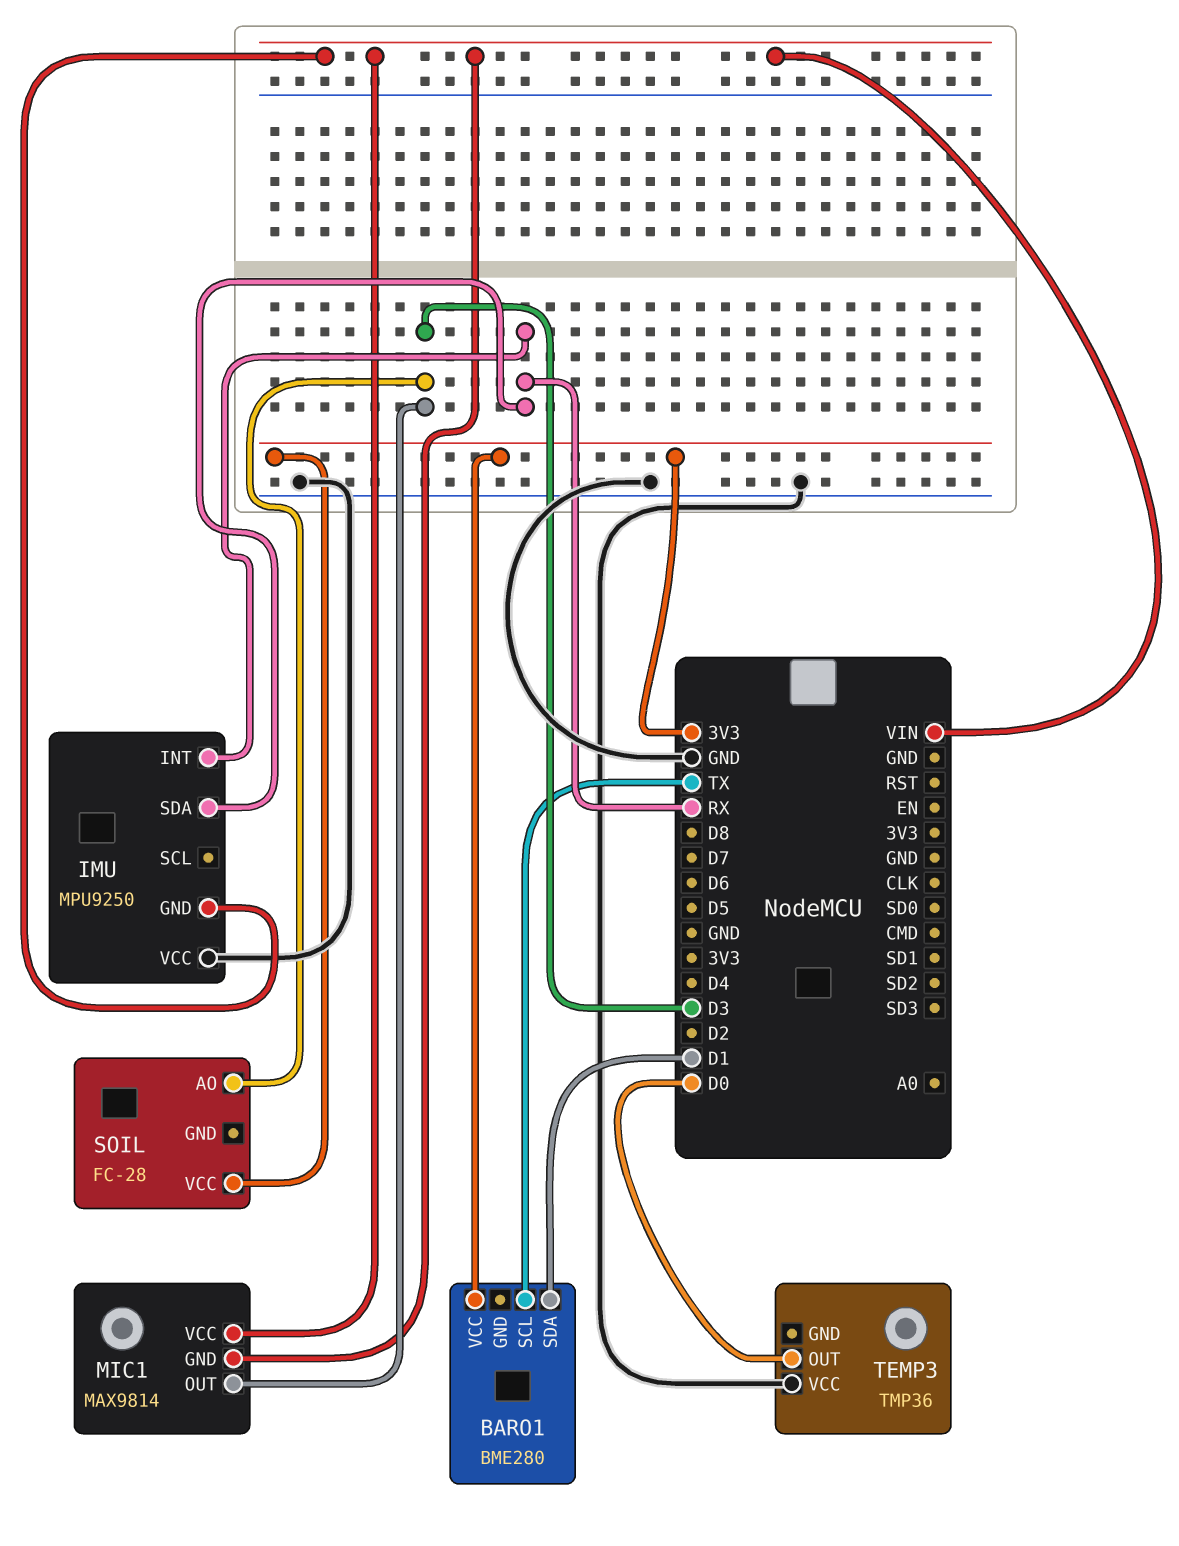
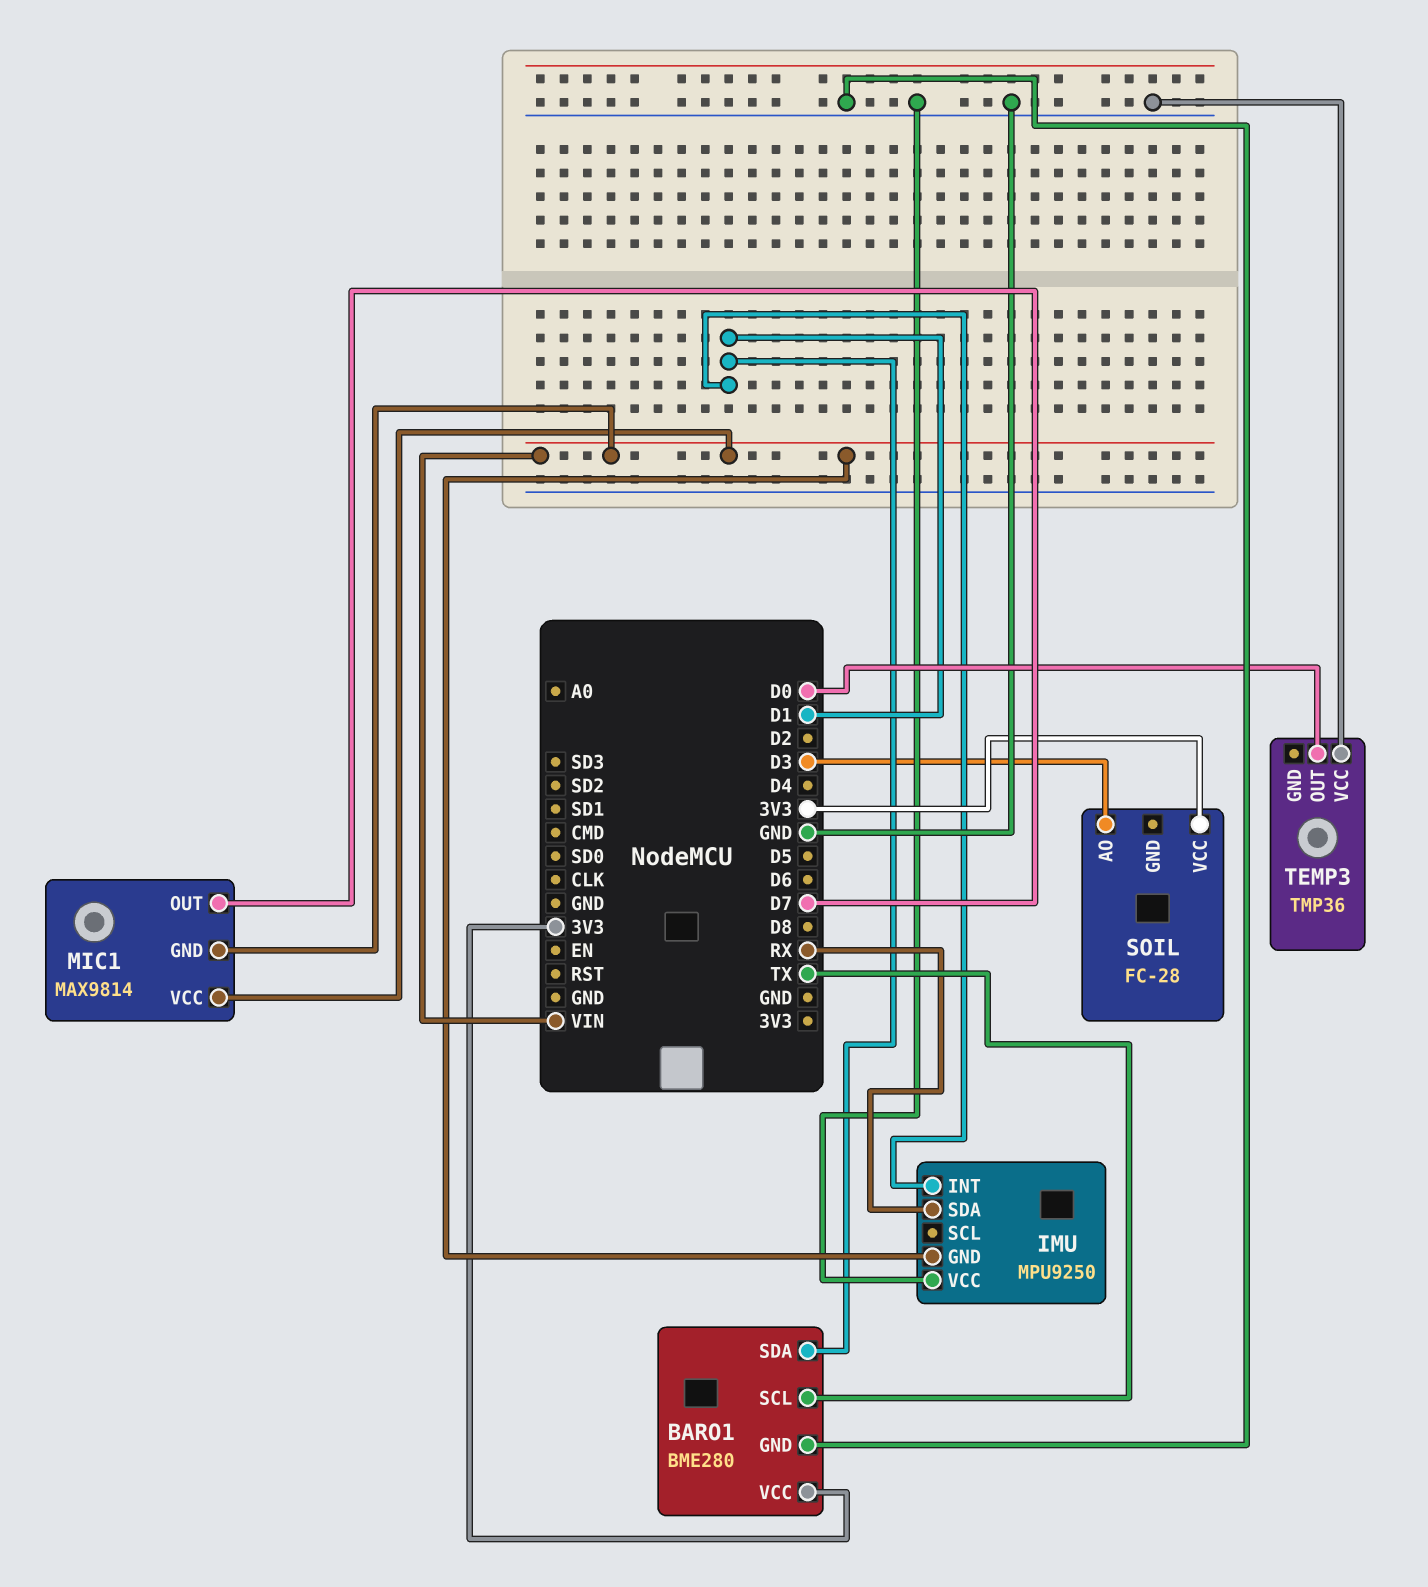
BARO1 pin GND: none -> GND
IMU pin INT: RX -> D1
MIC1 pin OUT: D3 -> D7

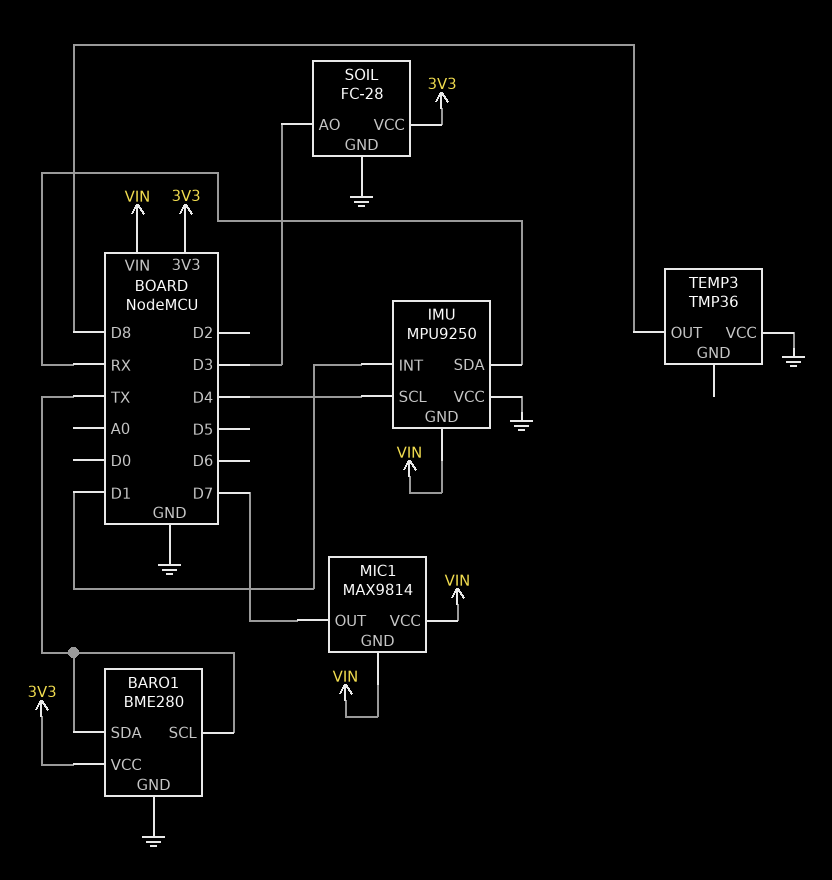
BARO1 pin SDA: D1 -> TX
IMU pin SCL: none -> D4
SOIL pin GND: none -> GND
TEMP3 pin OUT: D0 -> D8

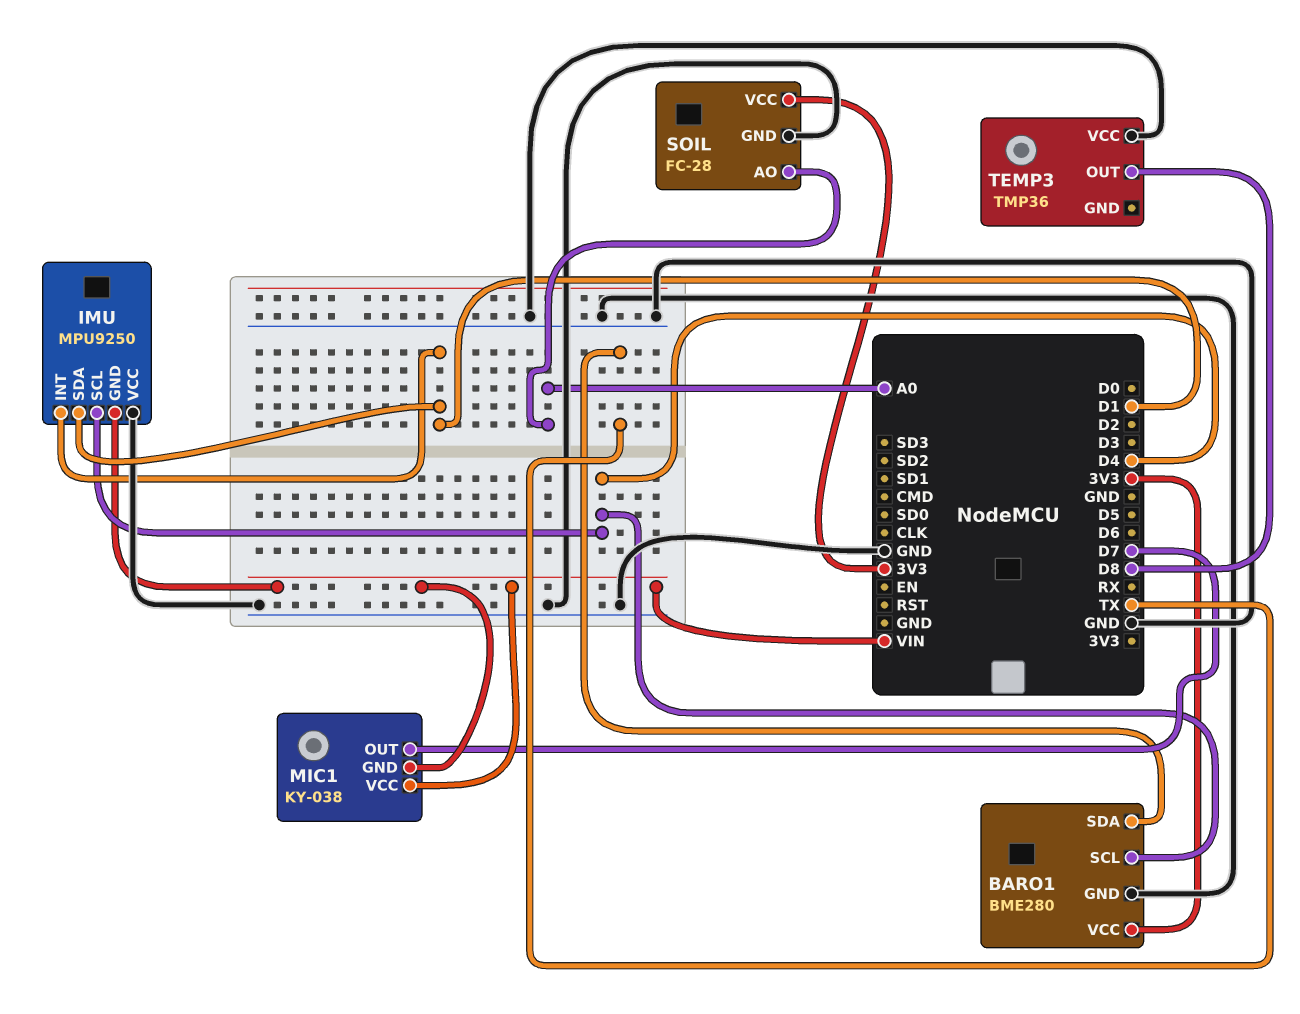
BARO1 pin SCL: TX -> D4
IMU pin SDA: RX -> D1
MIC1: MAX9814 -> KY-038
SOIL pin AO: D3 -> A0

